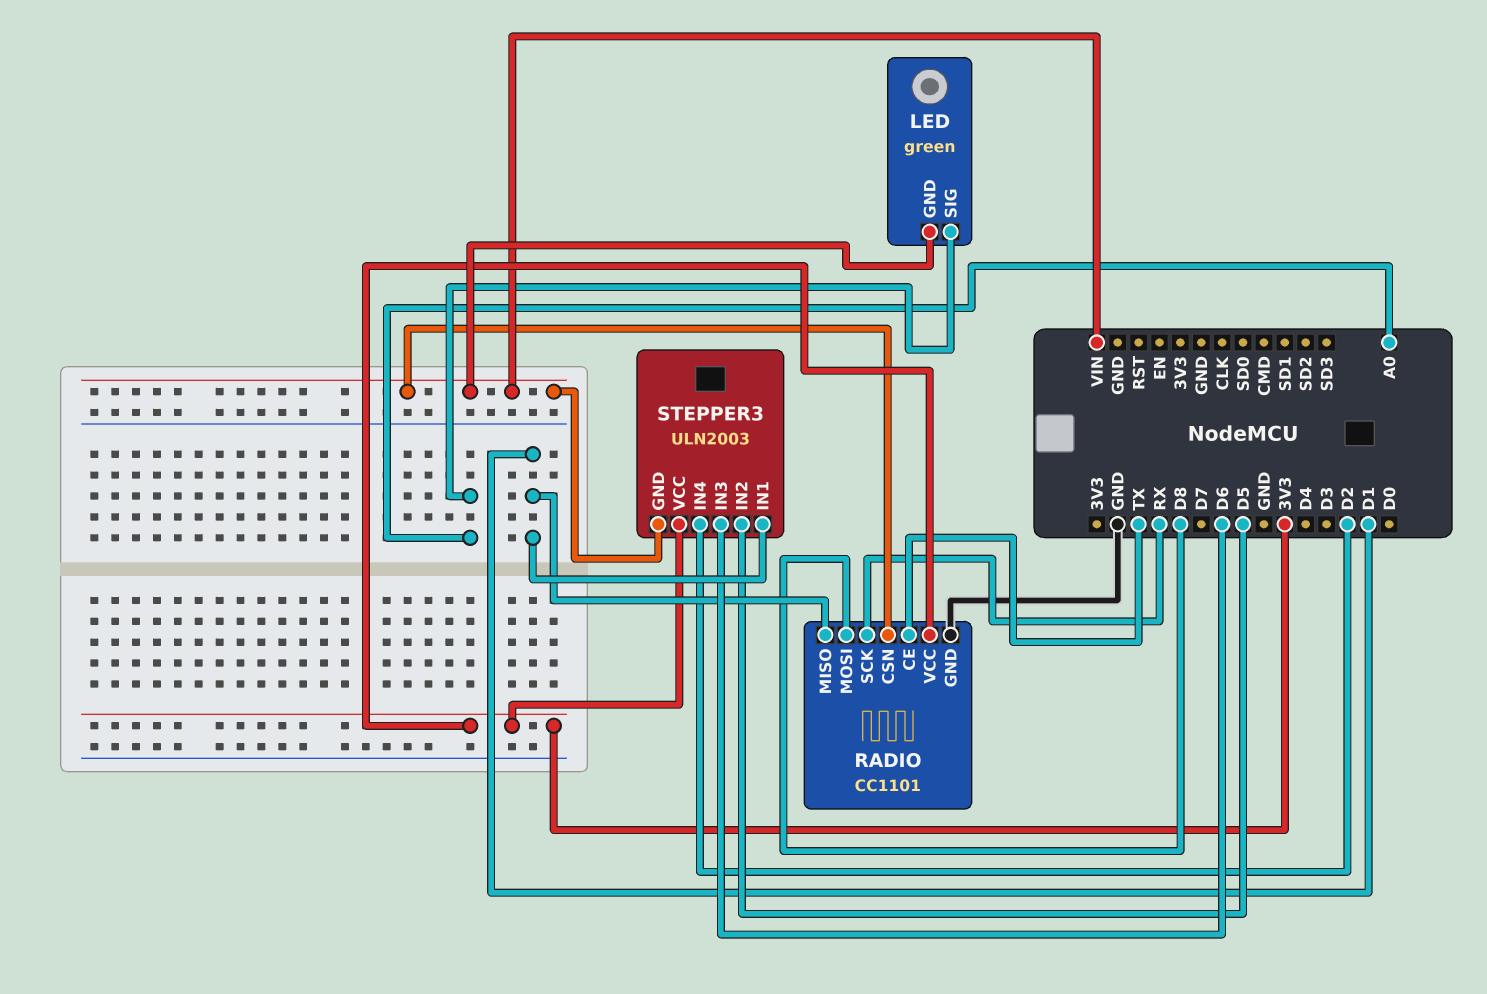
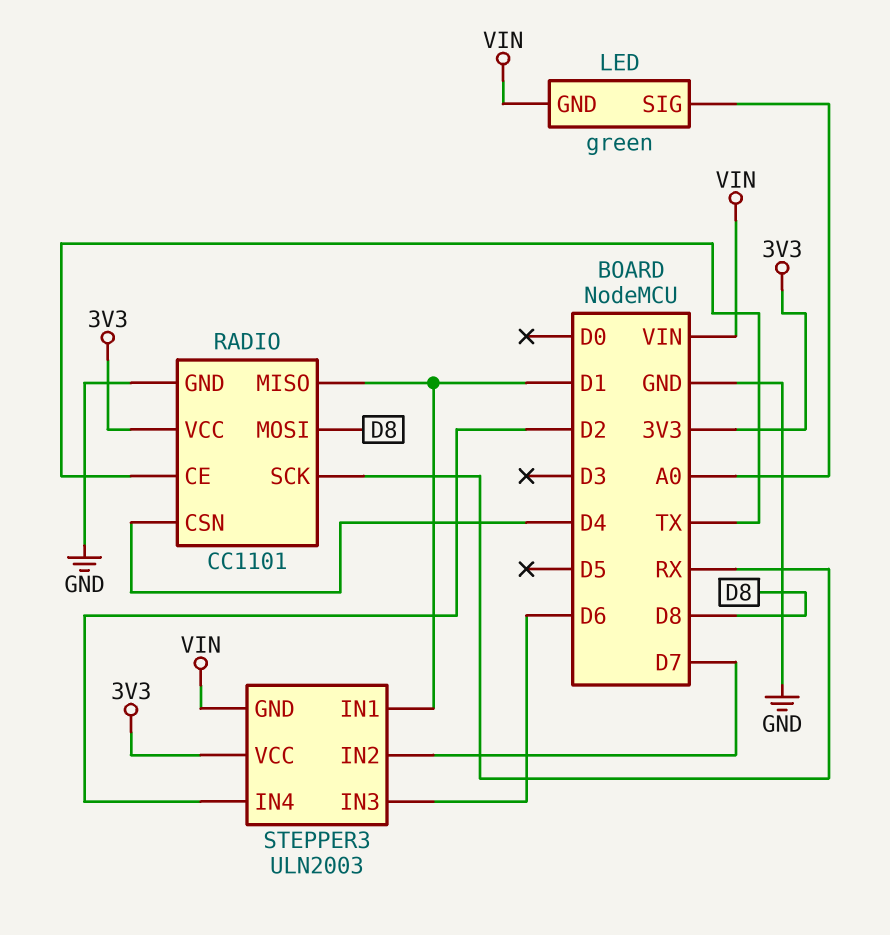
RADIO pin CSN: VIN -> D4
STEPPER3 pin IN2: D5 -> D7

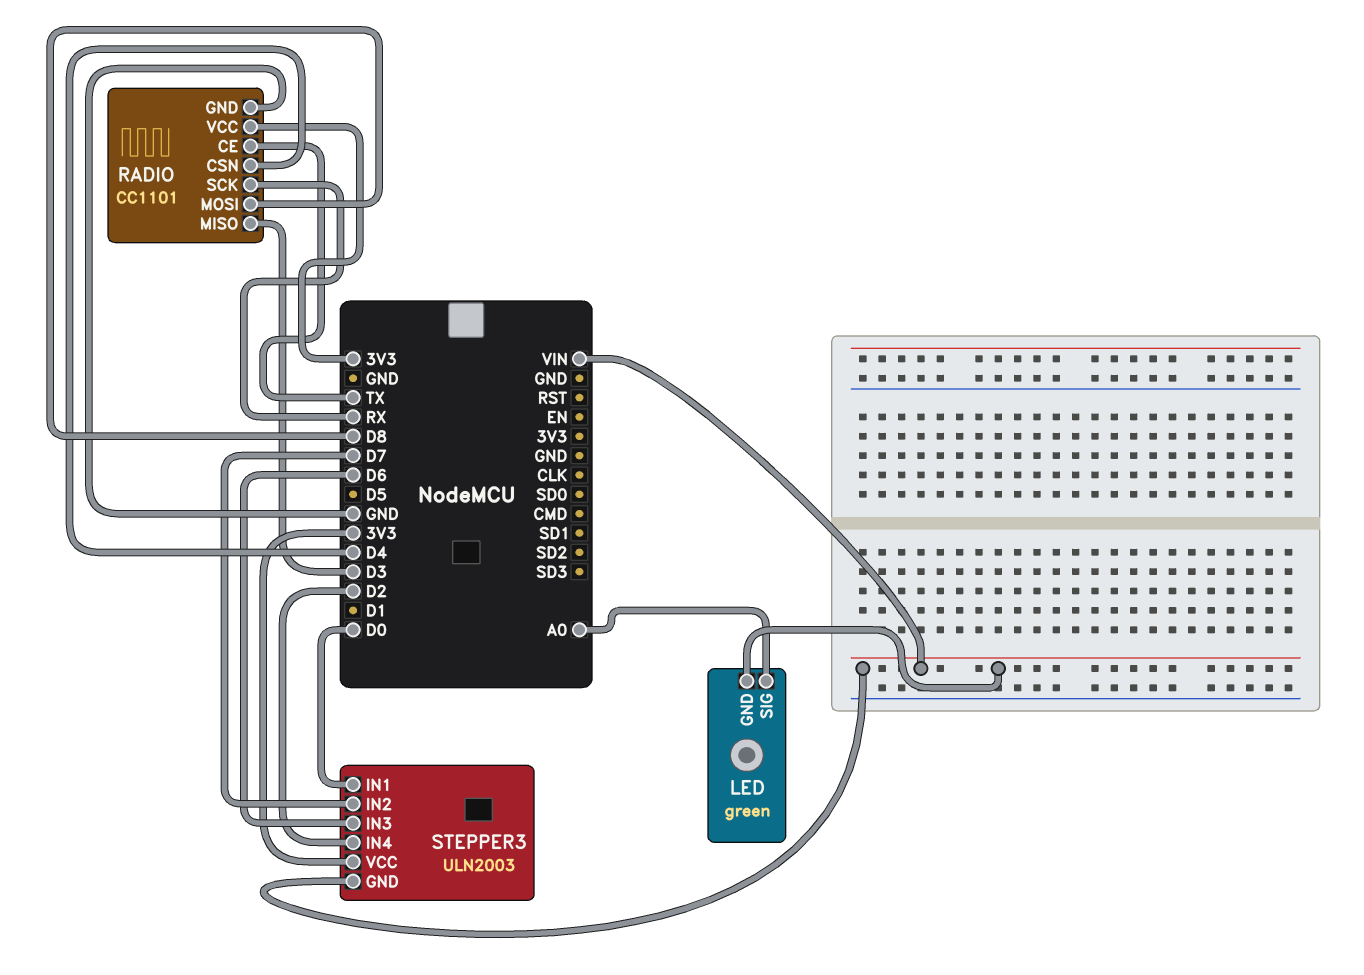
RADIO pin MISO: D1 -> D3
STEPPER3 pin IN1: D1 -> D0

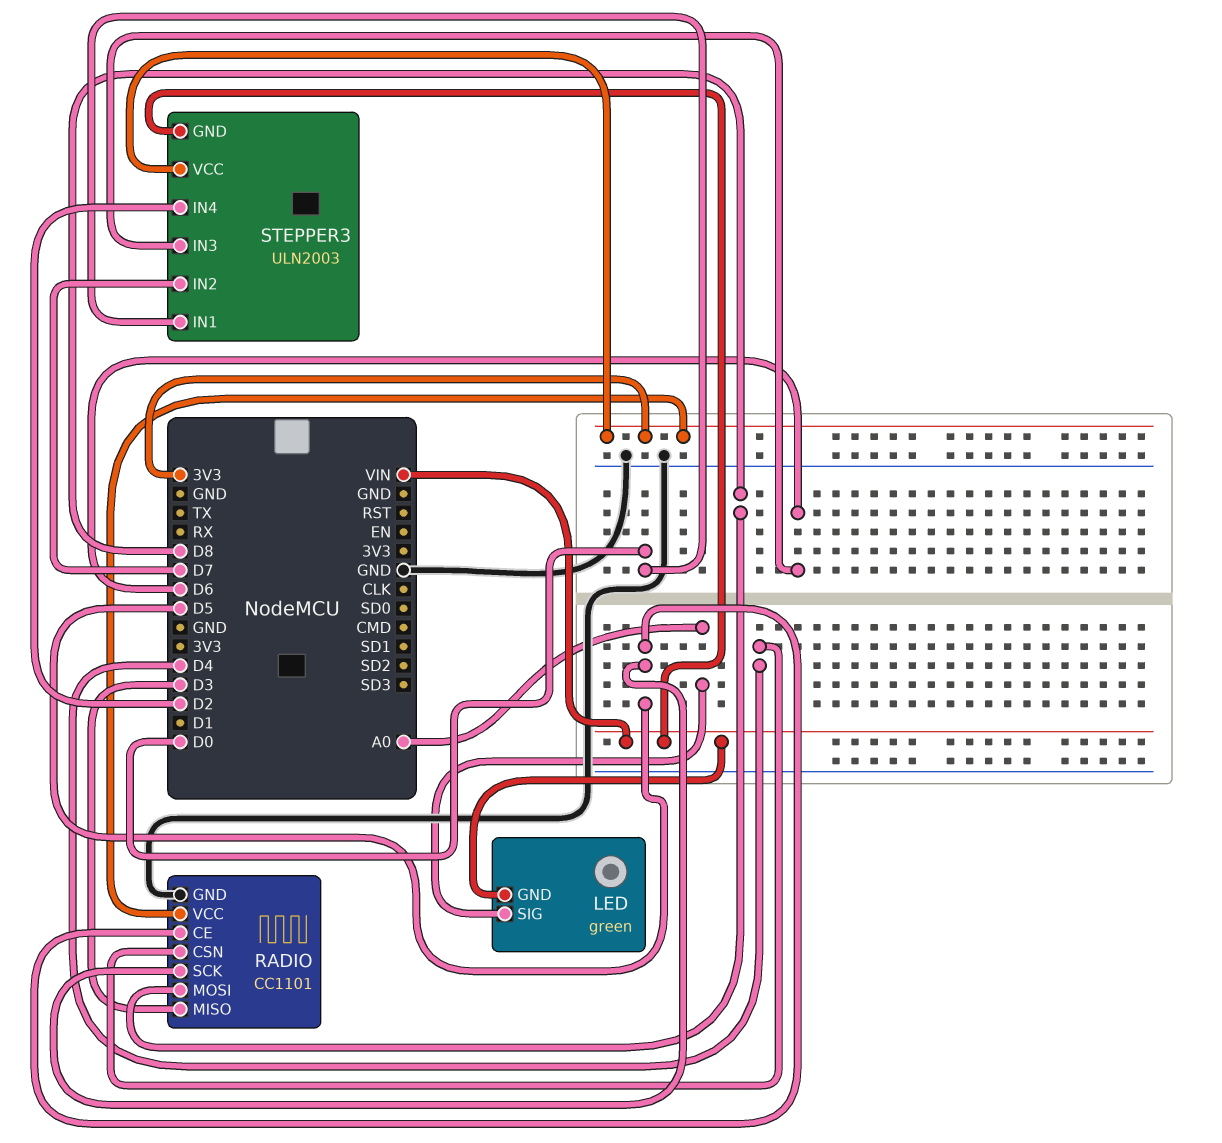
RADIO pin CE: TX -> D5
RADIO pin SCK: RX -> D5

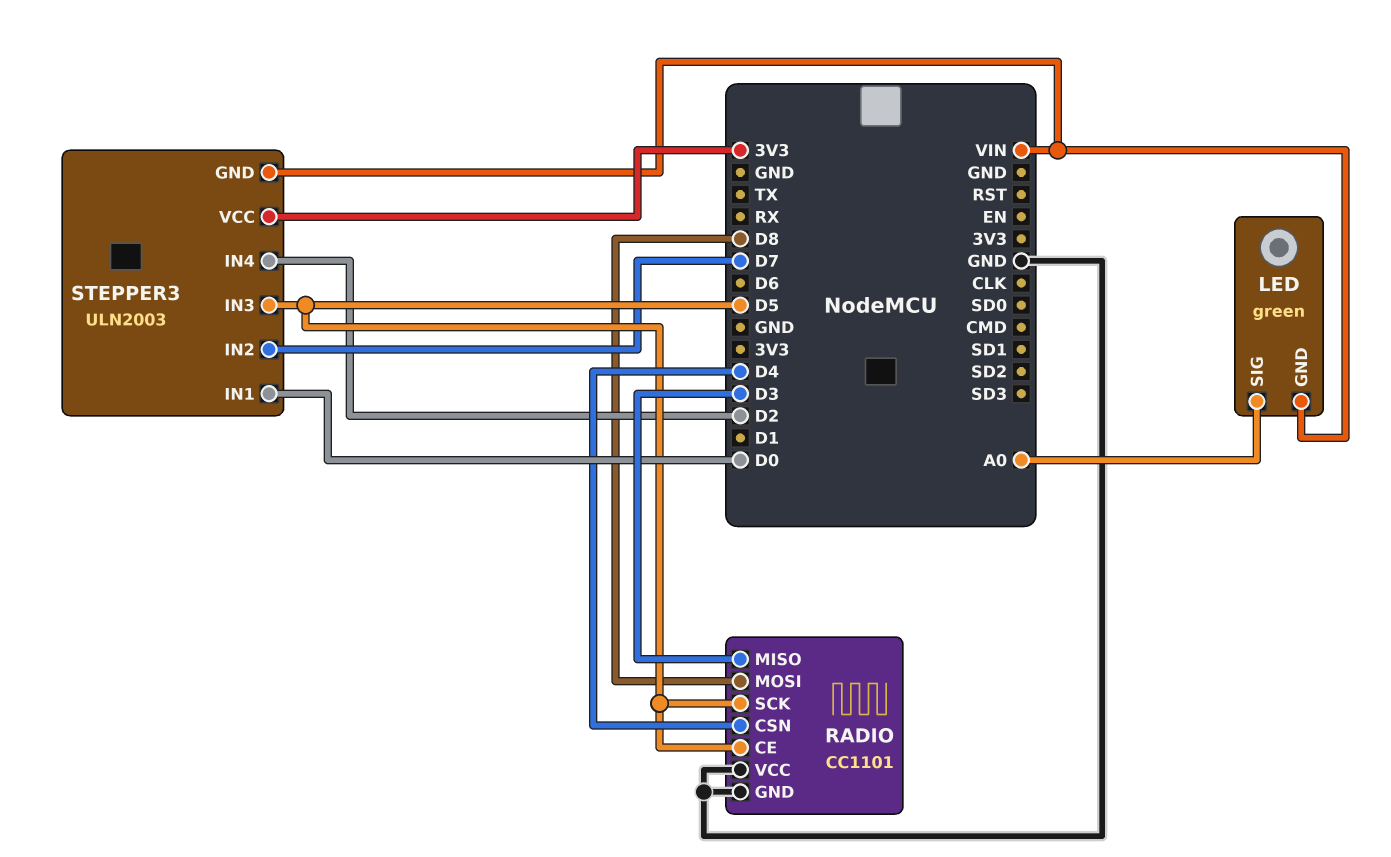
RADIO pin VCC: 3V3 -> GND
STEPPER3 pin IN3: D6 -> D5

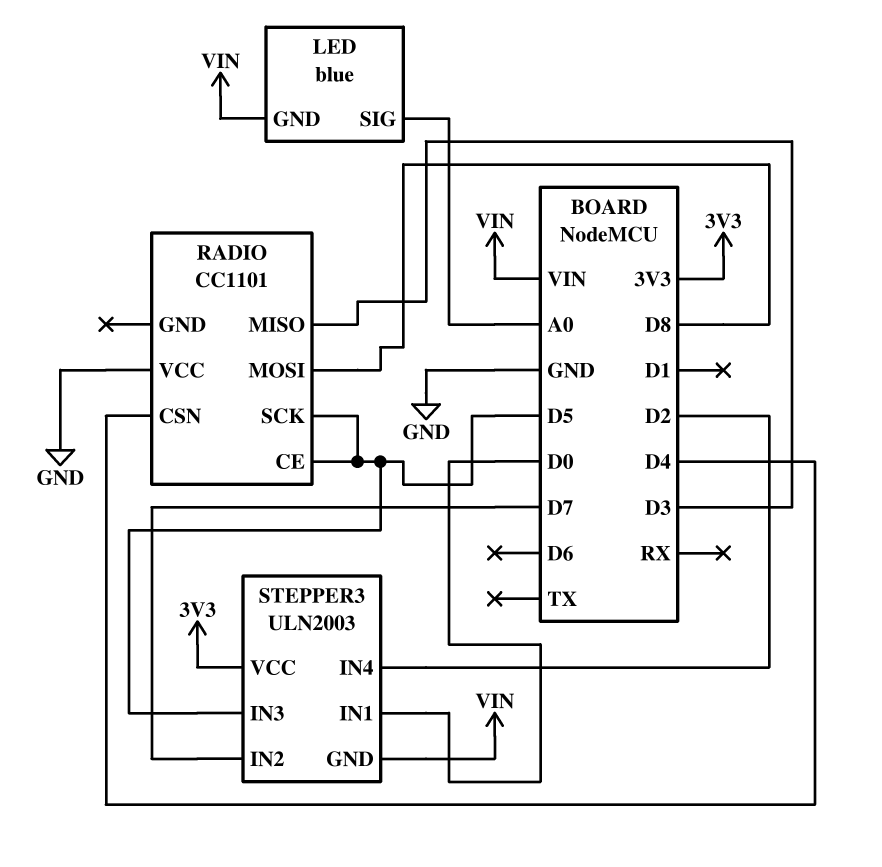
LED: green -> blue
RADIO pin GND: GND -> none

